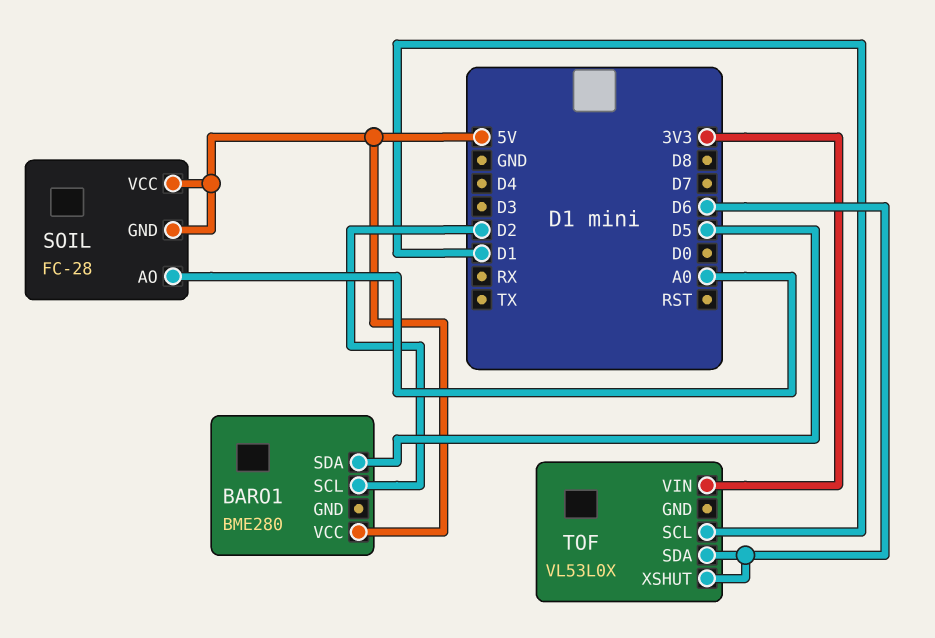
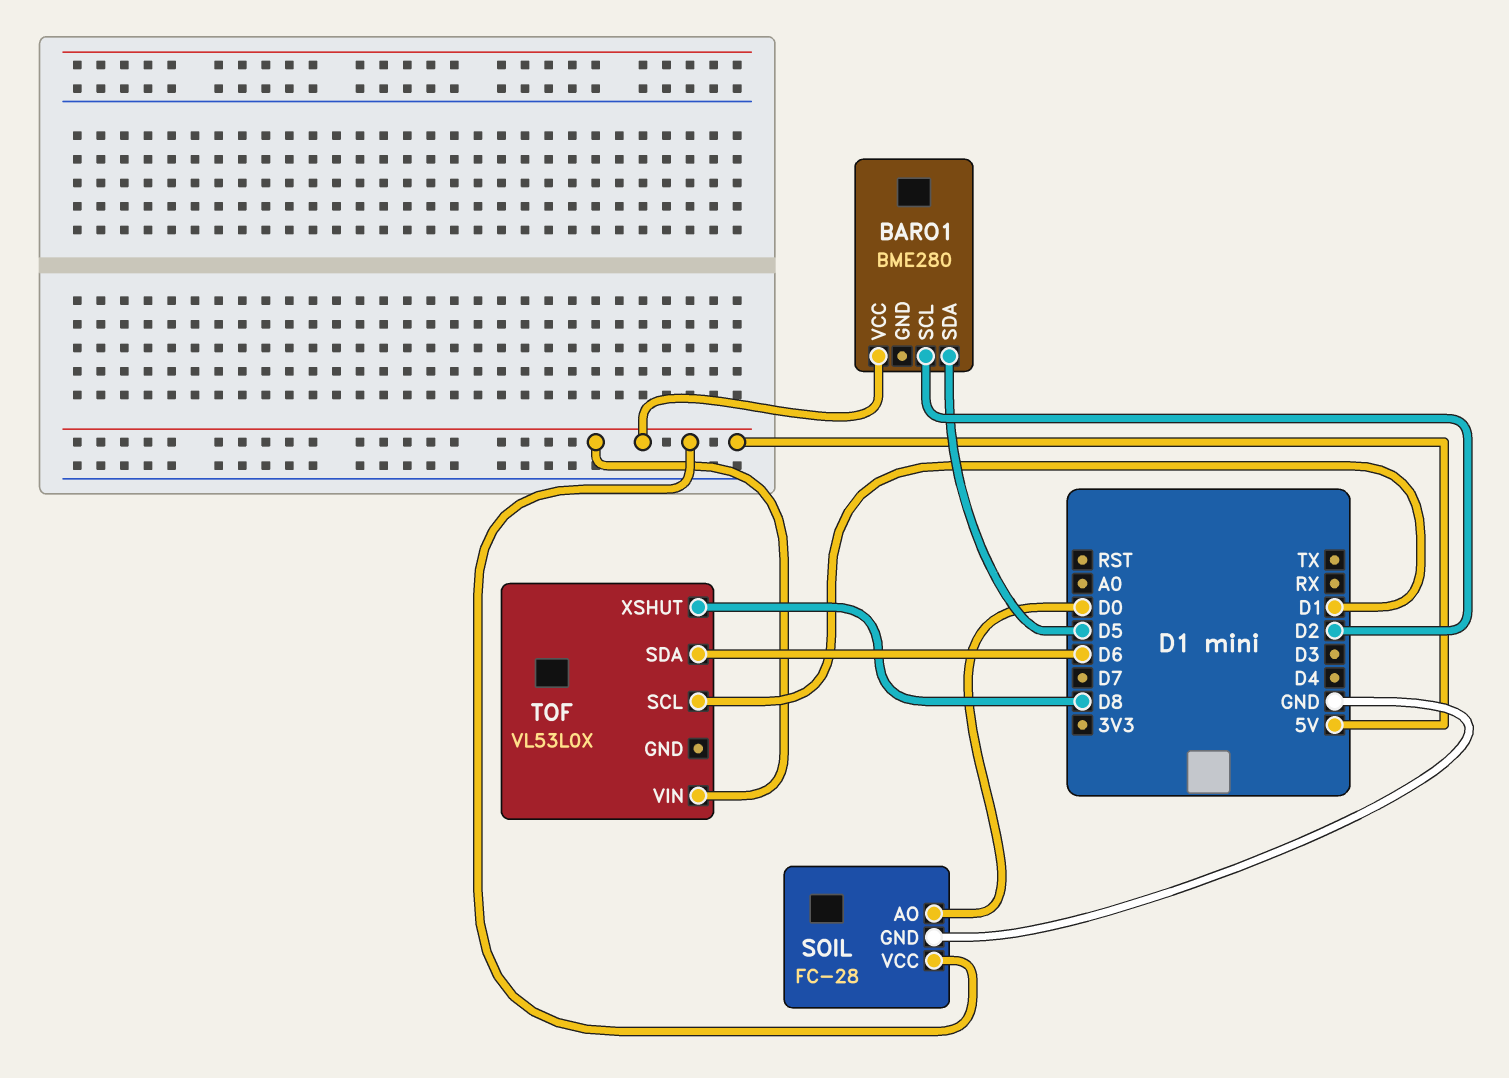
SOIL pin AO: A0 -> D0
SOIL pin GND: 5V -> GND
TOF pin VIN: 3V3 -> 5V
TOF pin XSHUT: D6 -> D8

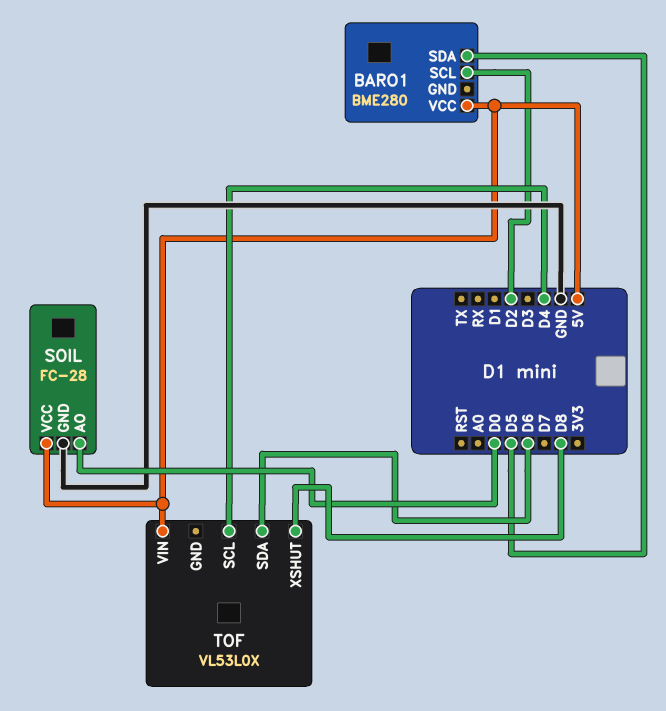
TOF pin SCL: D1 -> D4

